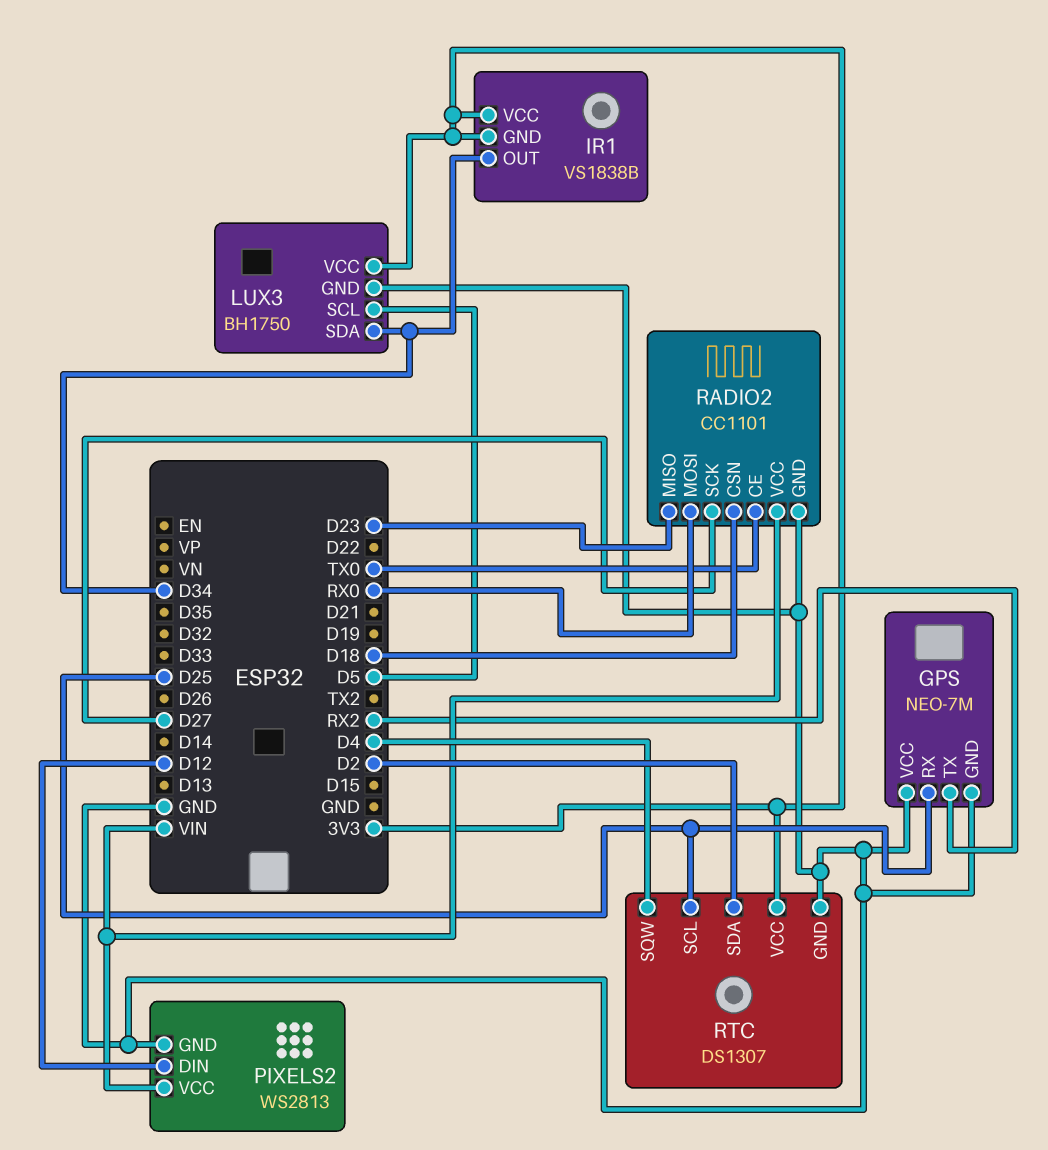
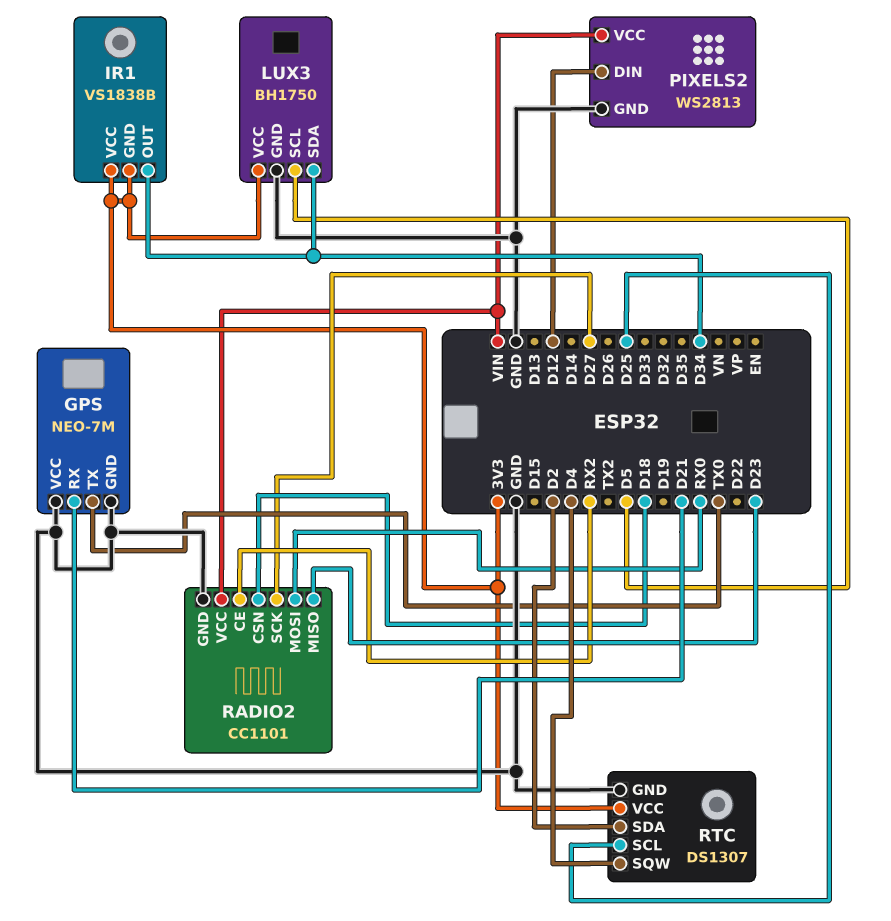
GPS pin RX: D25 -> D21
GPS pin TX: RX2 -> TX0
RADIO2 pin CE: TX0 -> RX2

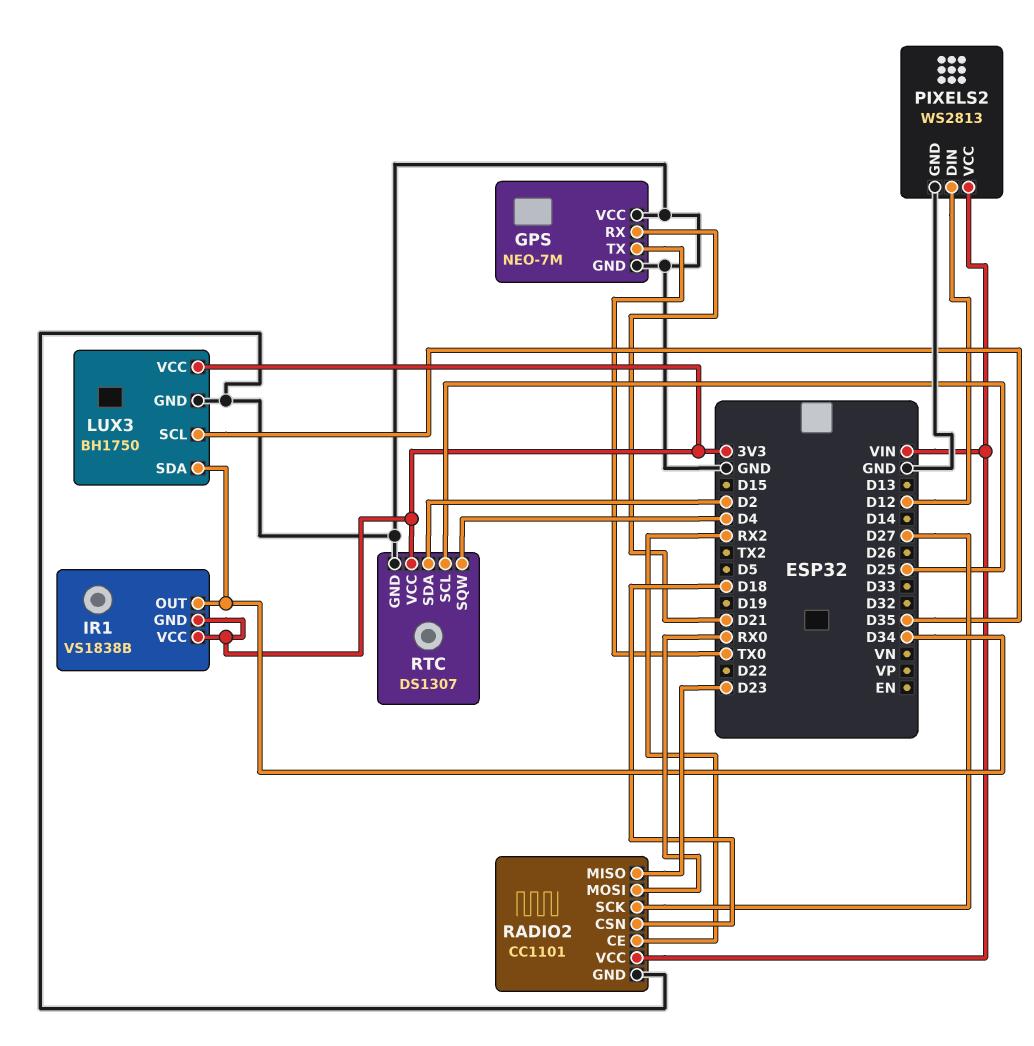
LUX3 pin SCL: D5 -> D35

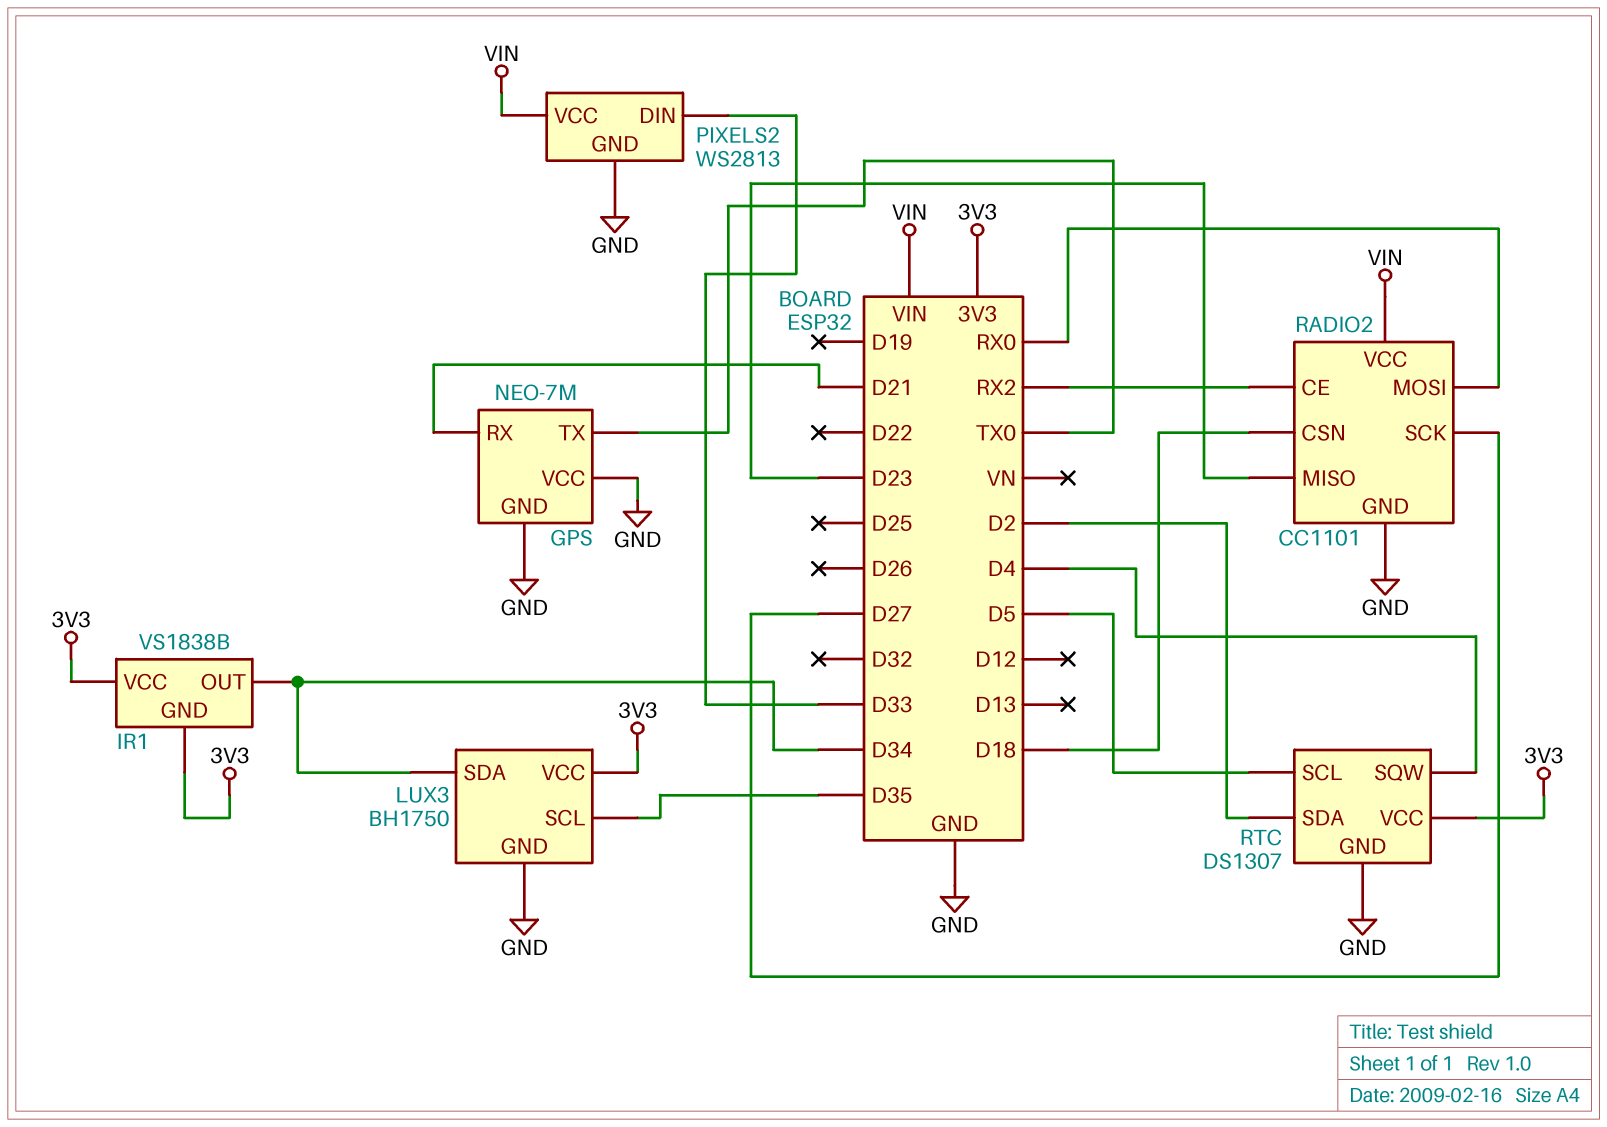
PIXELS2 pin DIN: D12 -> D33
RTC pin SCL: D25 -> D5

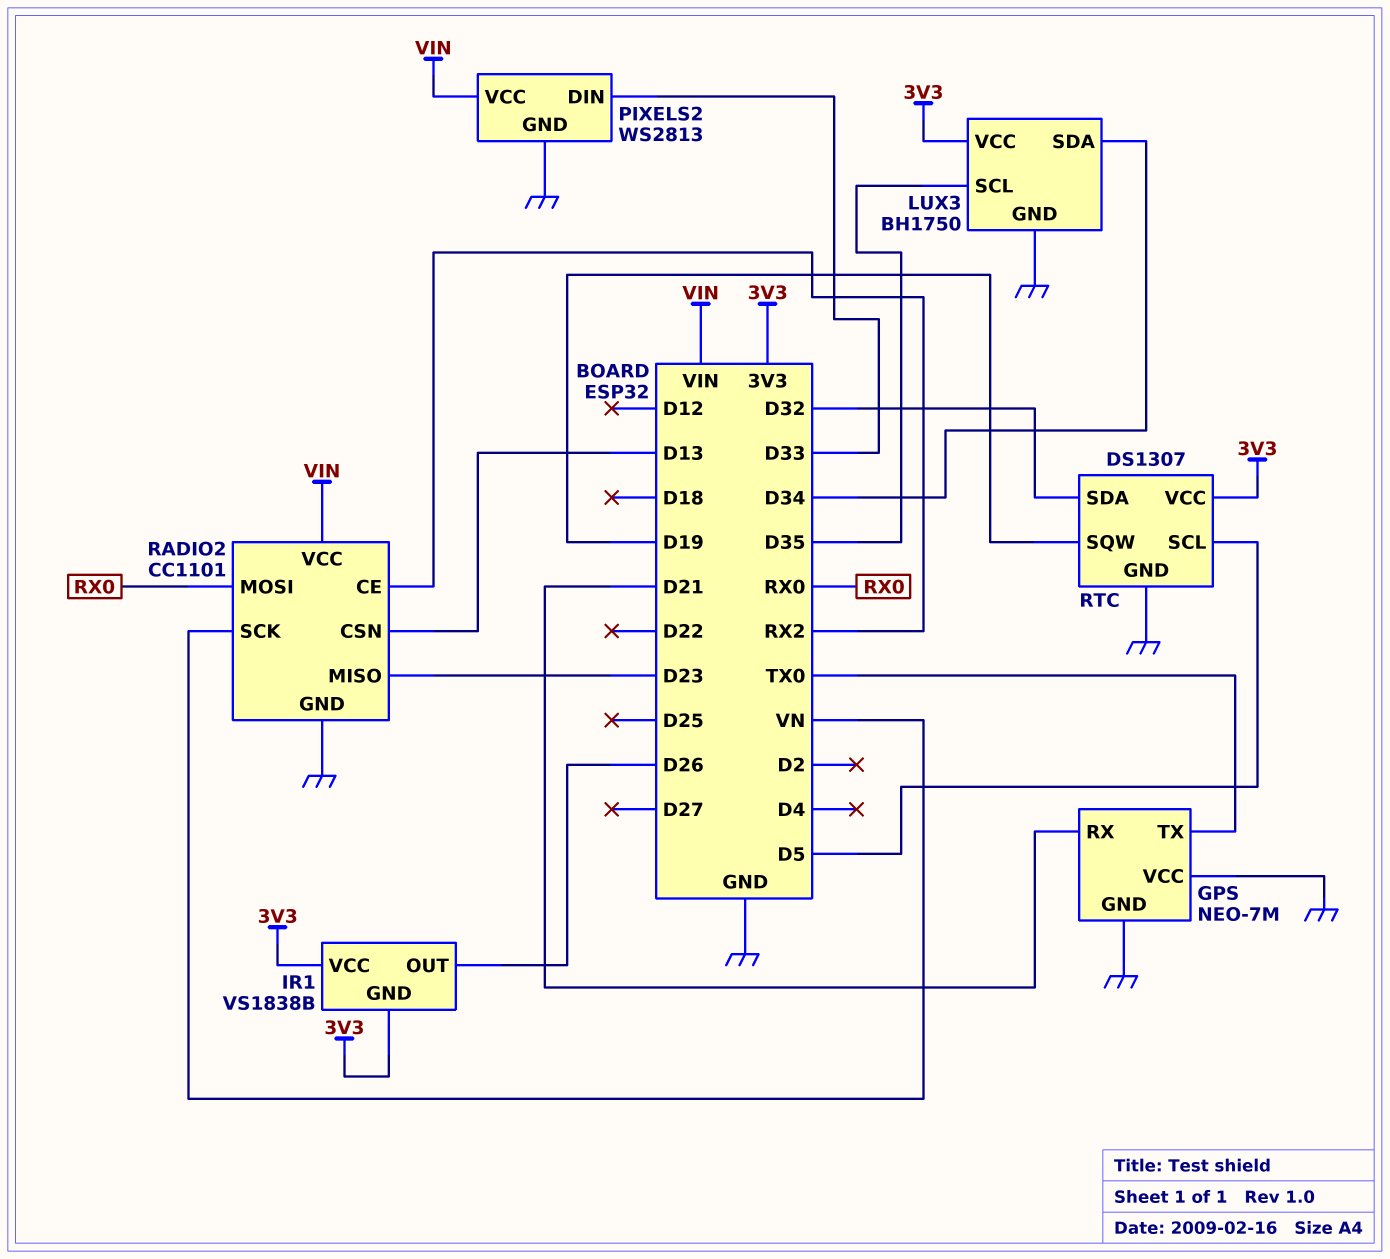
IR1 pin OUT: D34 -> D26
RADIO2 pin CSN: D18 -> D13
RADIO2 pin SCK: D27 -> VN
RTC pin SDA: D2 -> D32
RTC pin SQW: D4 -> D19

